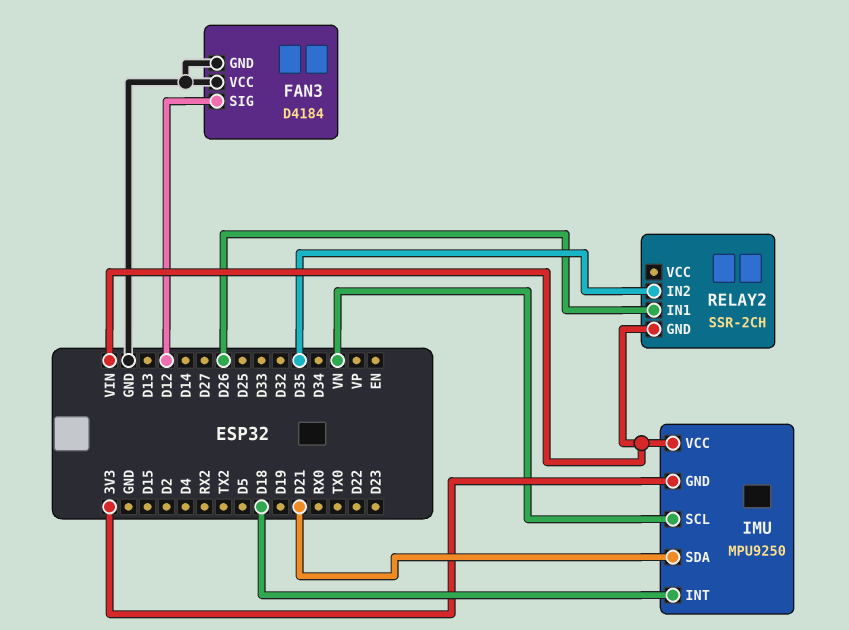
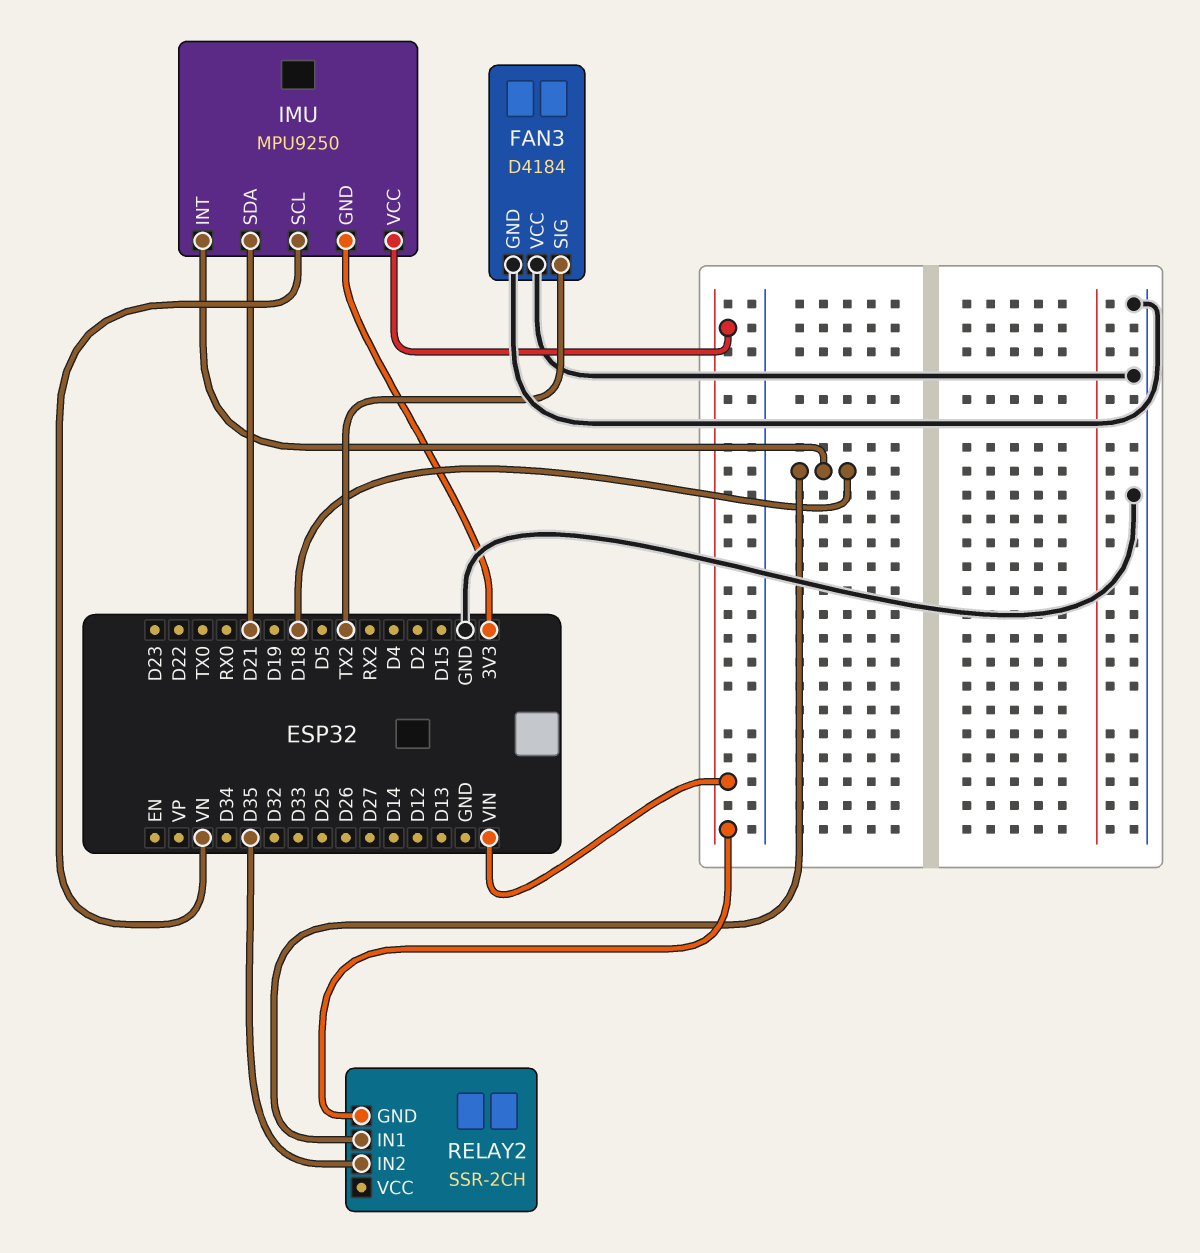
FAN3 pin SIG: D12 -> TX2
RELAY2 pin IN1: D26 -> D18

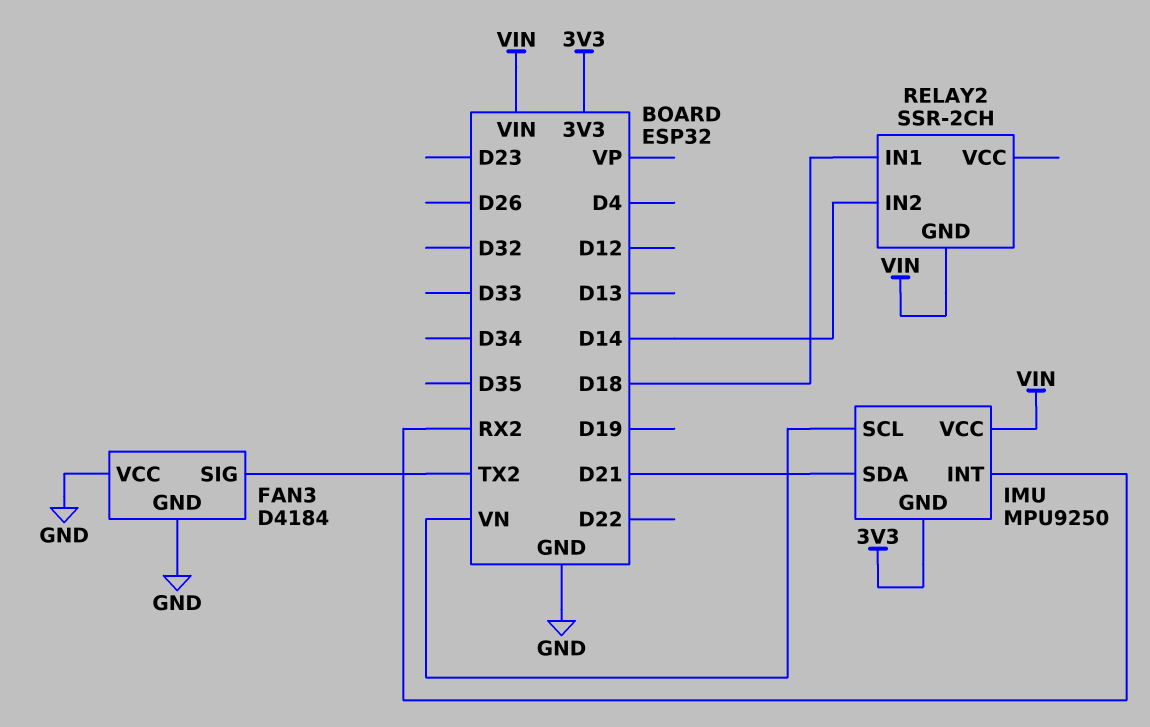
IMU pin INT: D18 -> RX2
RELAY2 pin IN2: D35 -> D14

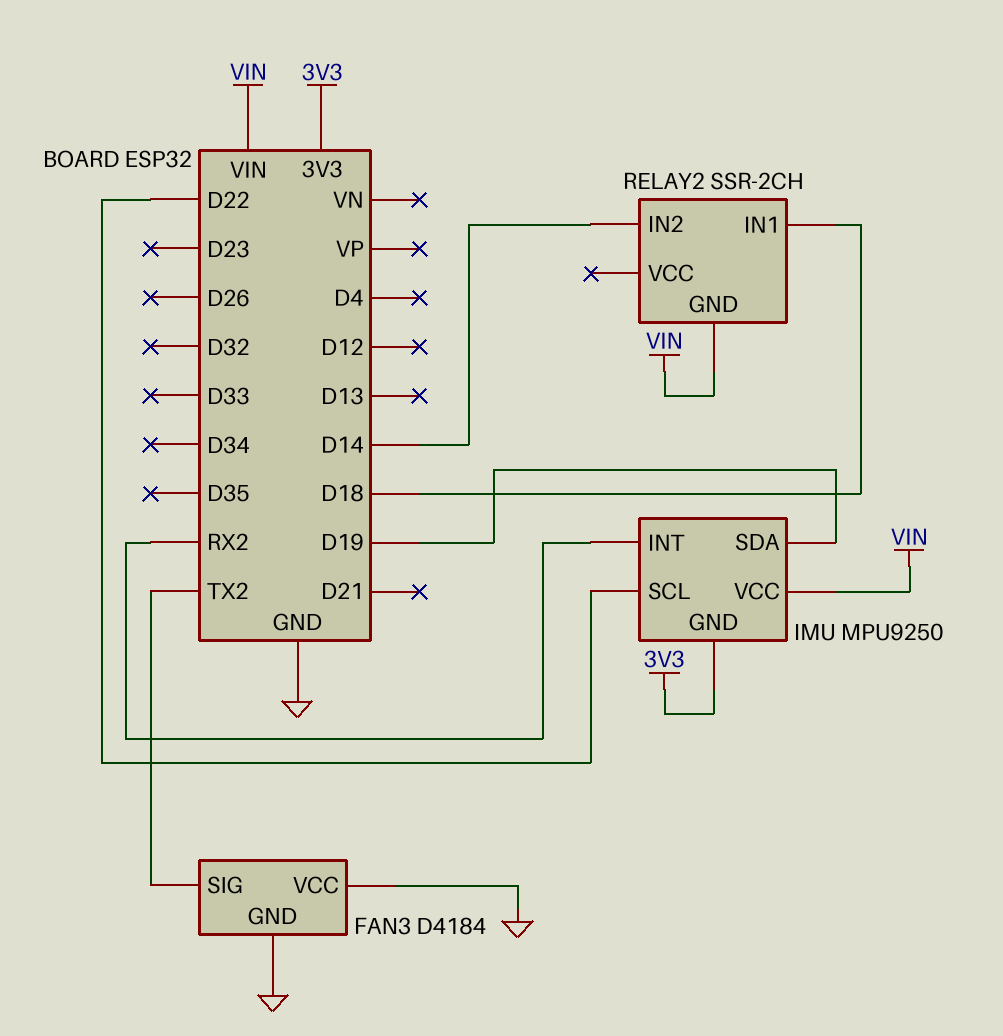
IMU pin SCL: VN -> D22
IMU pin SDA: D21 -> D19

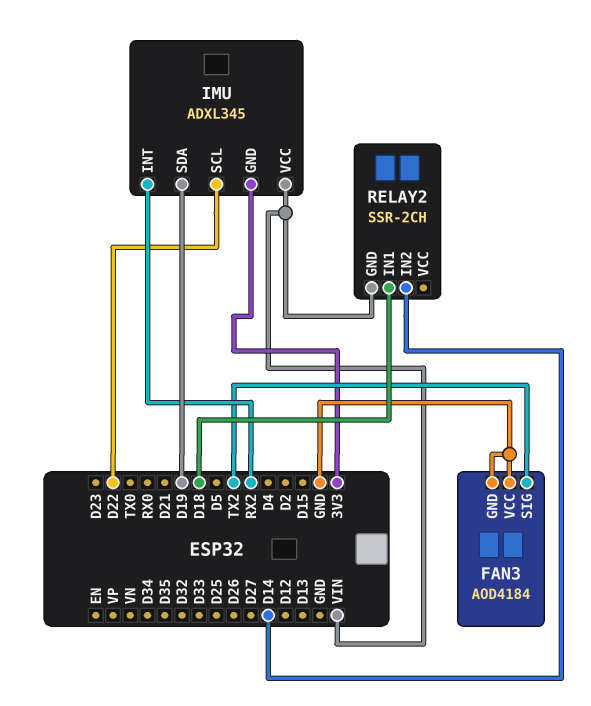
FAN3: D4184 -> AOD4184
IMU: MPU9250 -> ADXL345

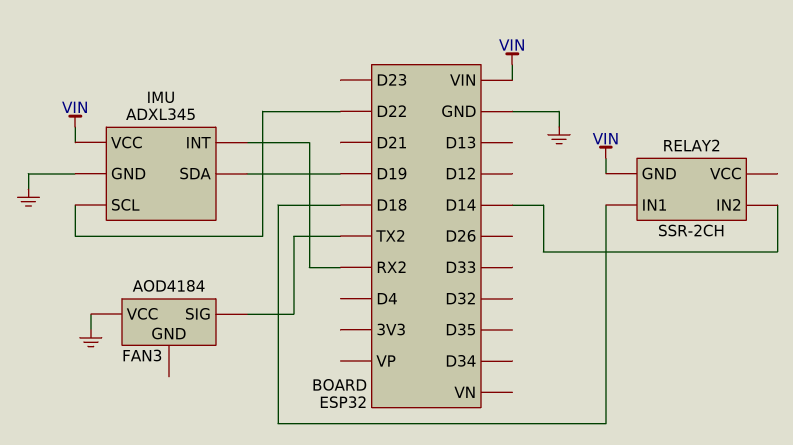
FAN3 pin GND: GND -> none
IMU pin GND: 3V3 -> GND

